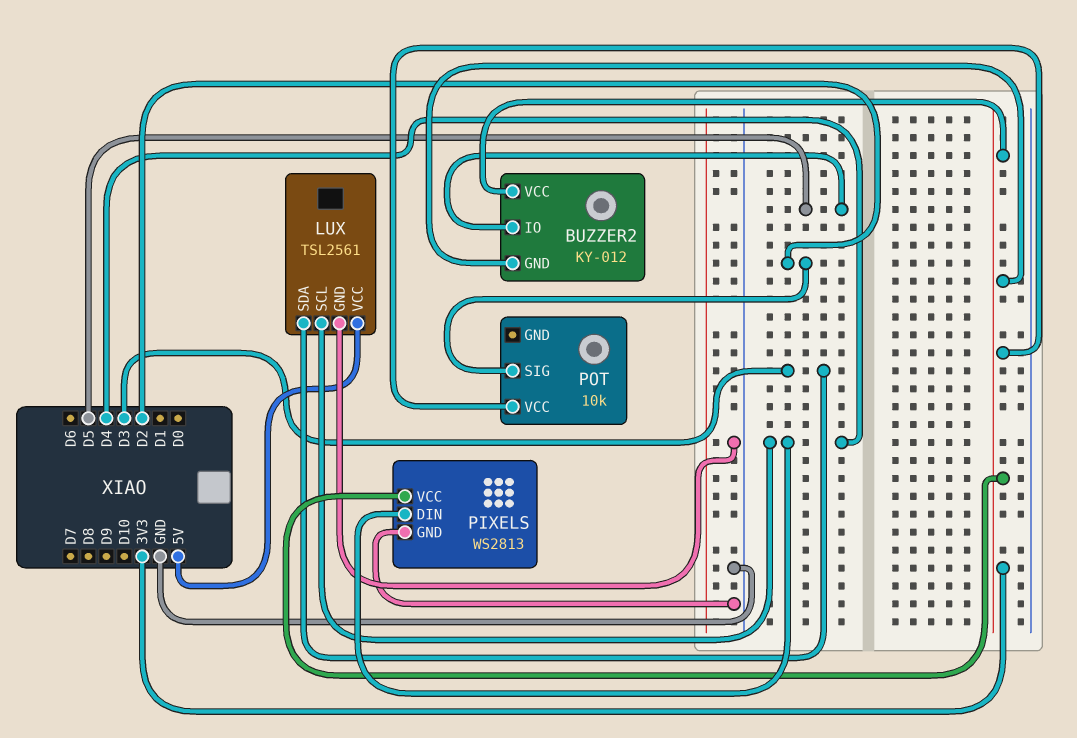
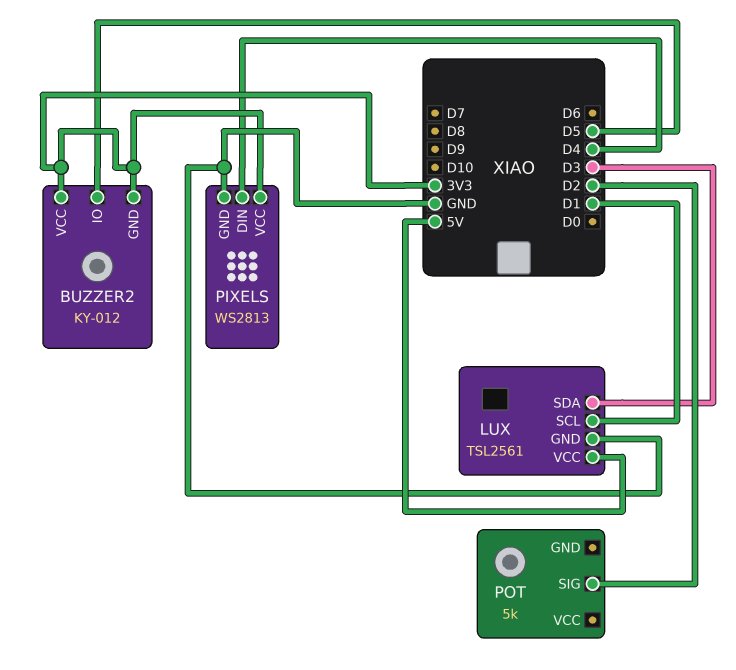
LUX pin SCL: D4 -> D1
POT: 10k -> 5k
POT pin VCC: 3V3 -> none

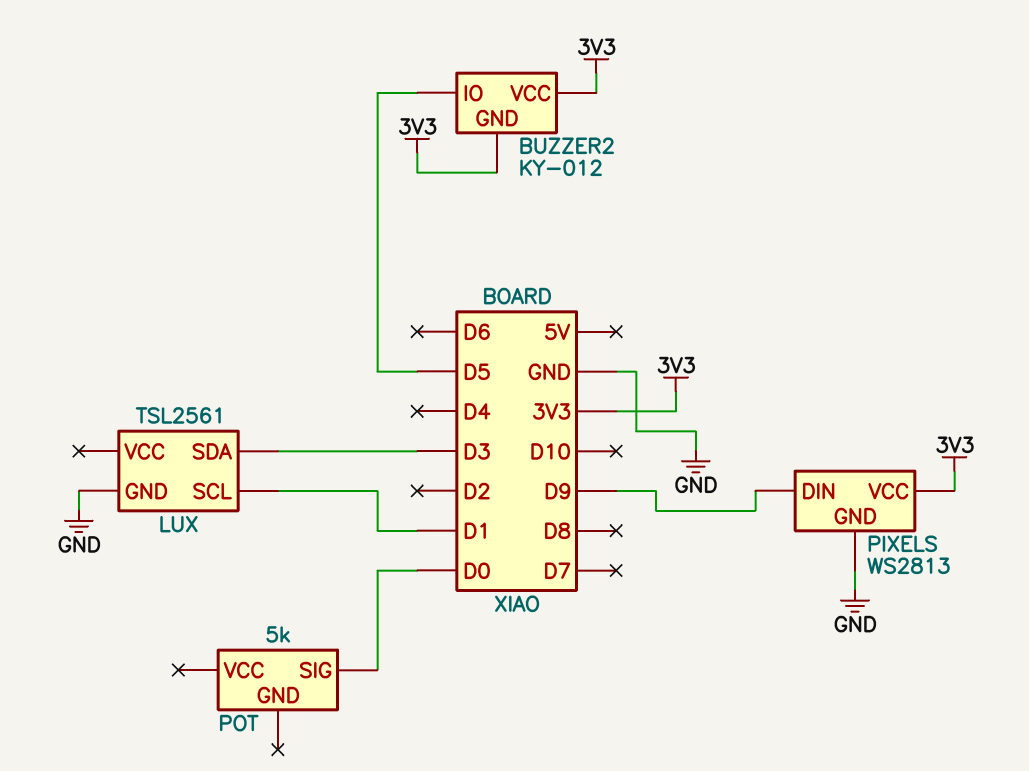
LUX pin VCC: 5V -> none
PIXELS pin DIN: D4 -> D9
POT pin SIG: D2 -> D0

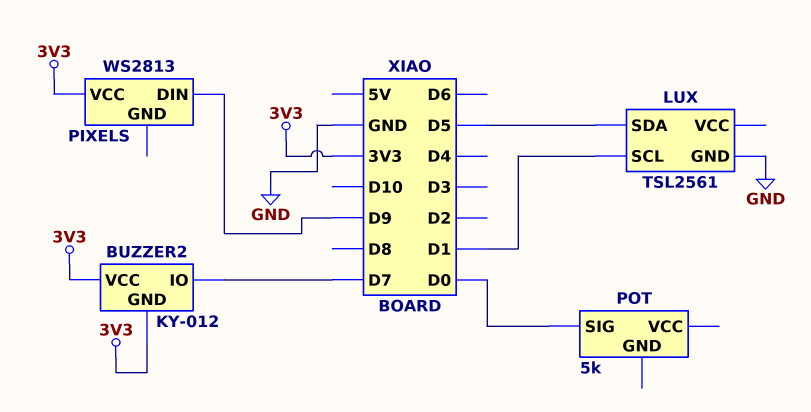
BUZZER2 pin IO: D5 -> D7
LUX pin SDA: D3 -> D5
PIXELS pin GND: GND -> none

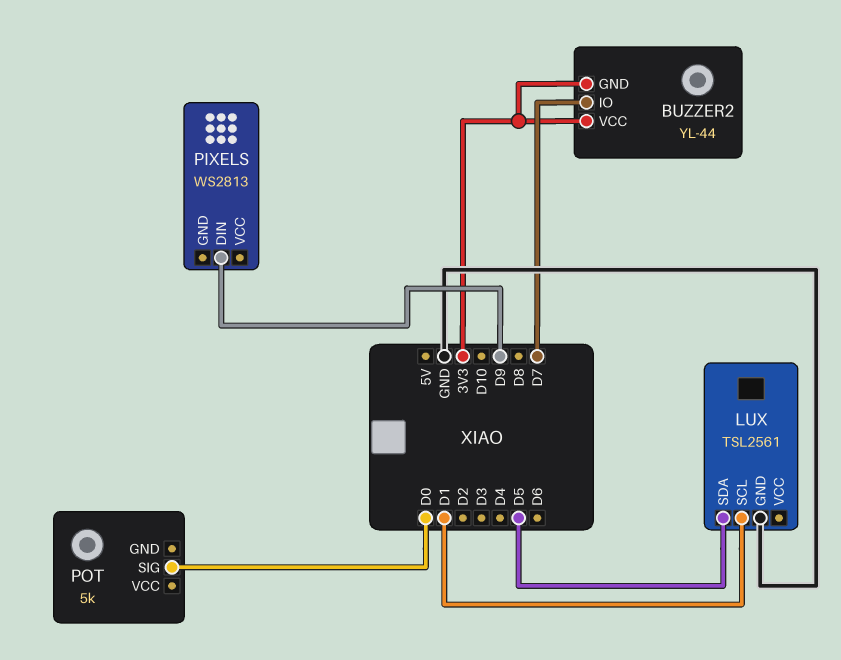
BUZZER2: KY-012 -> YL-44
PIXELS pin VCC: 3V3 -> none

